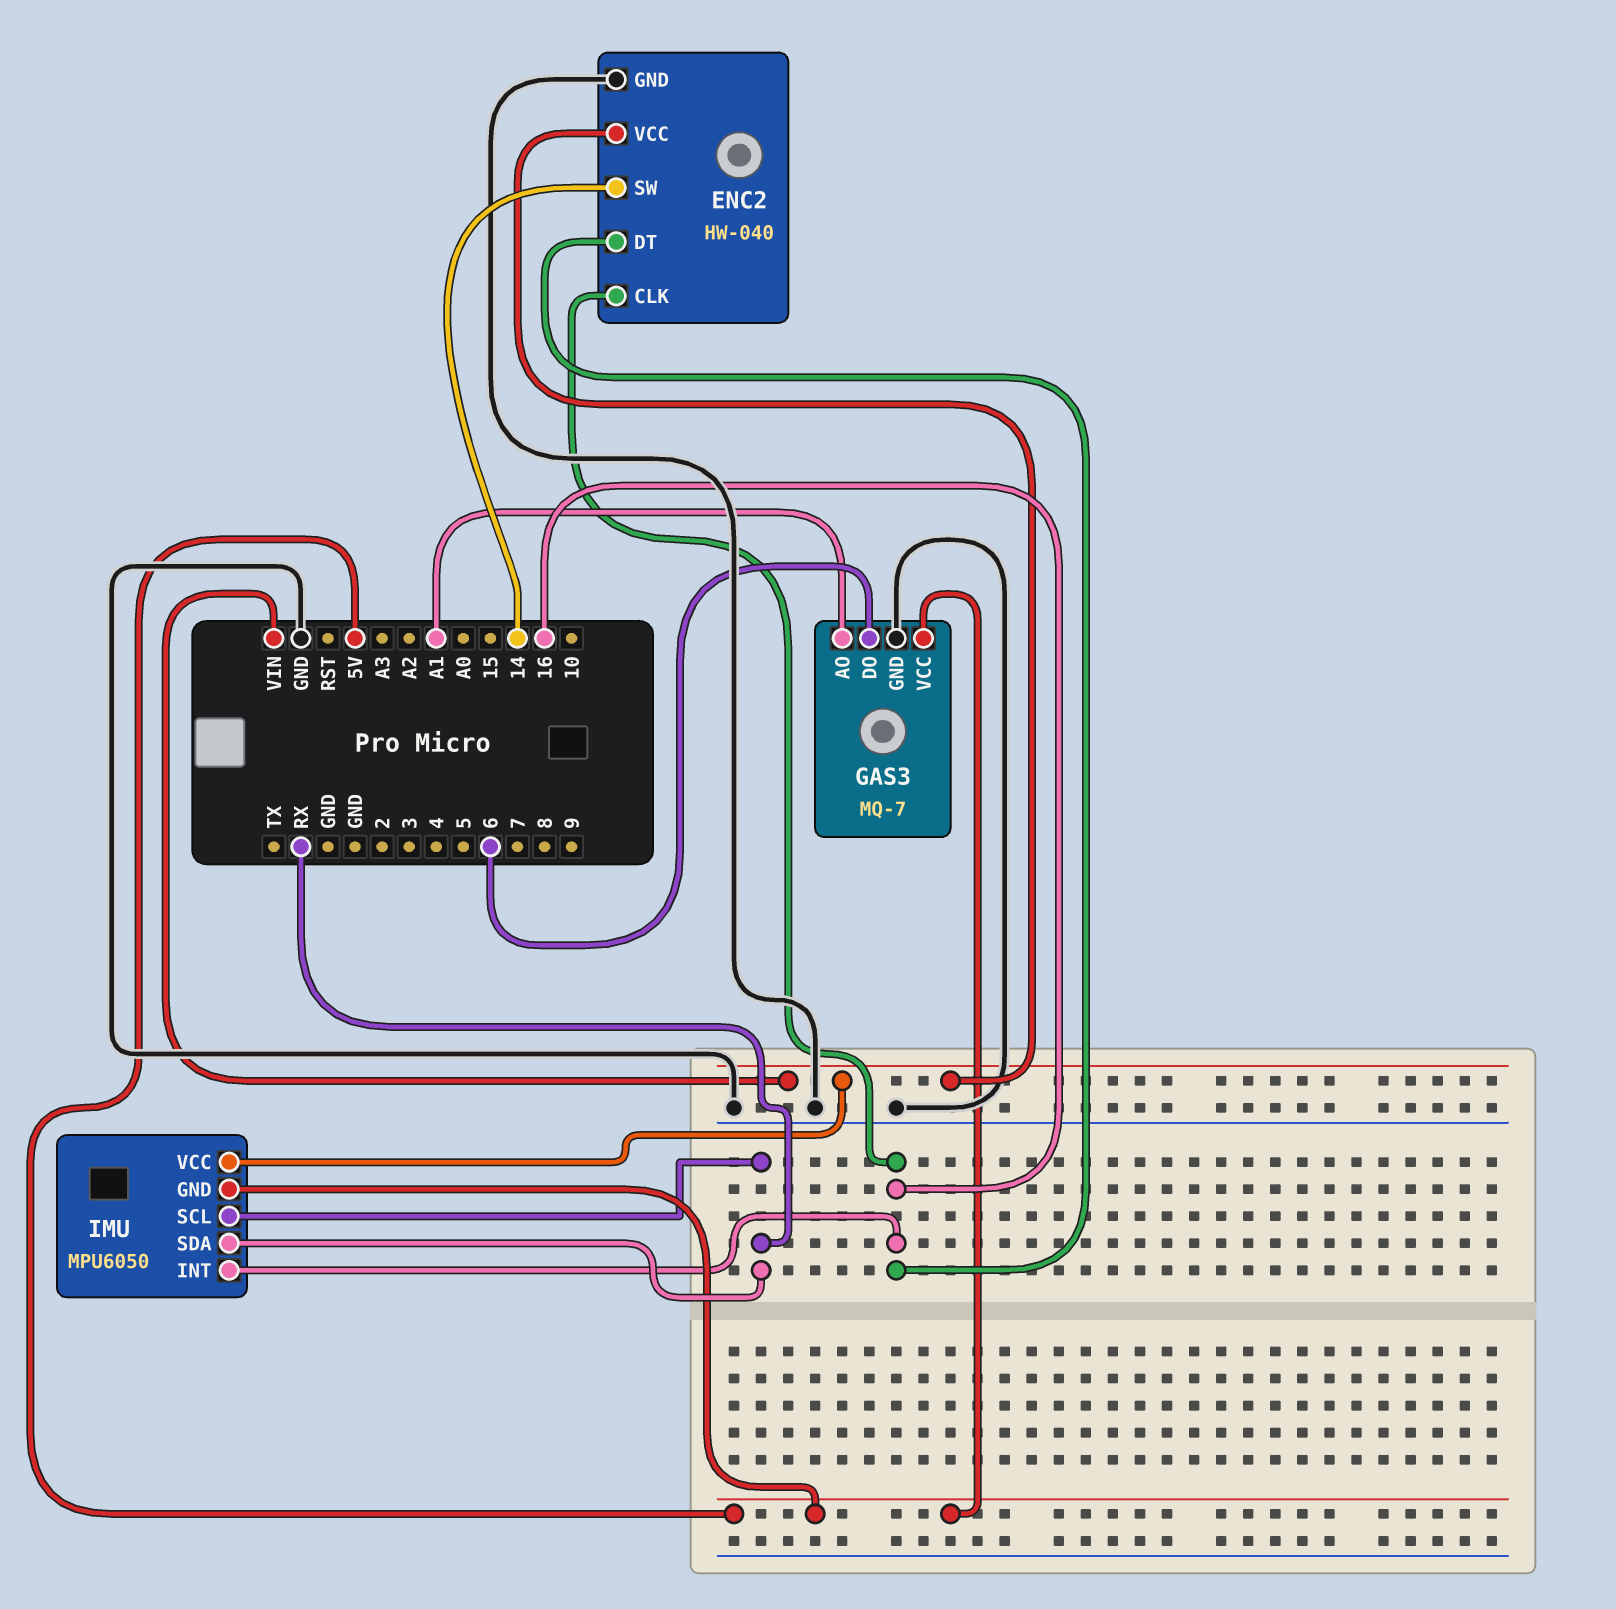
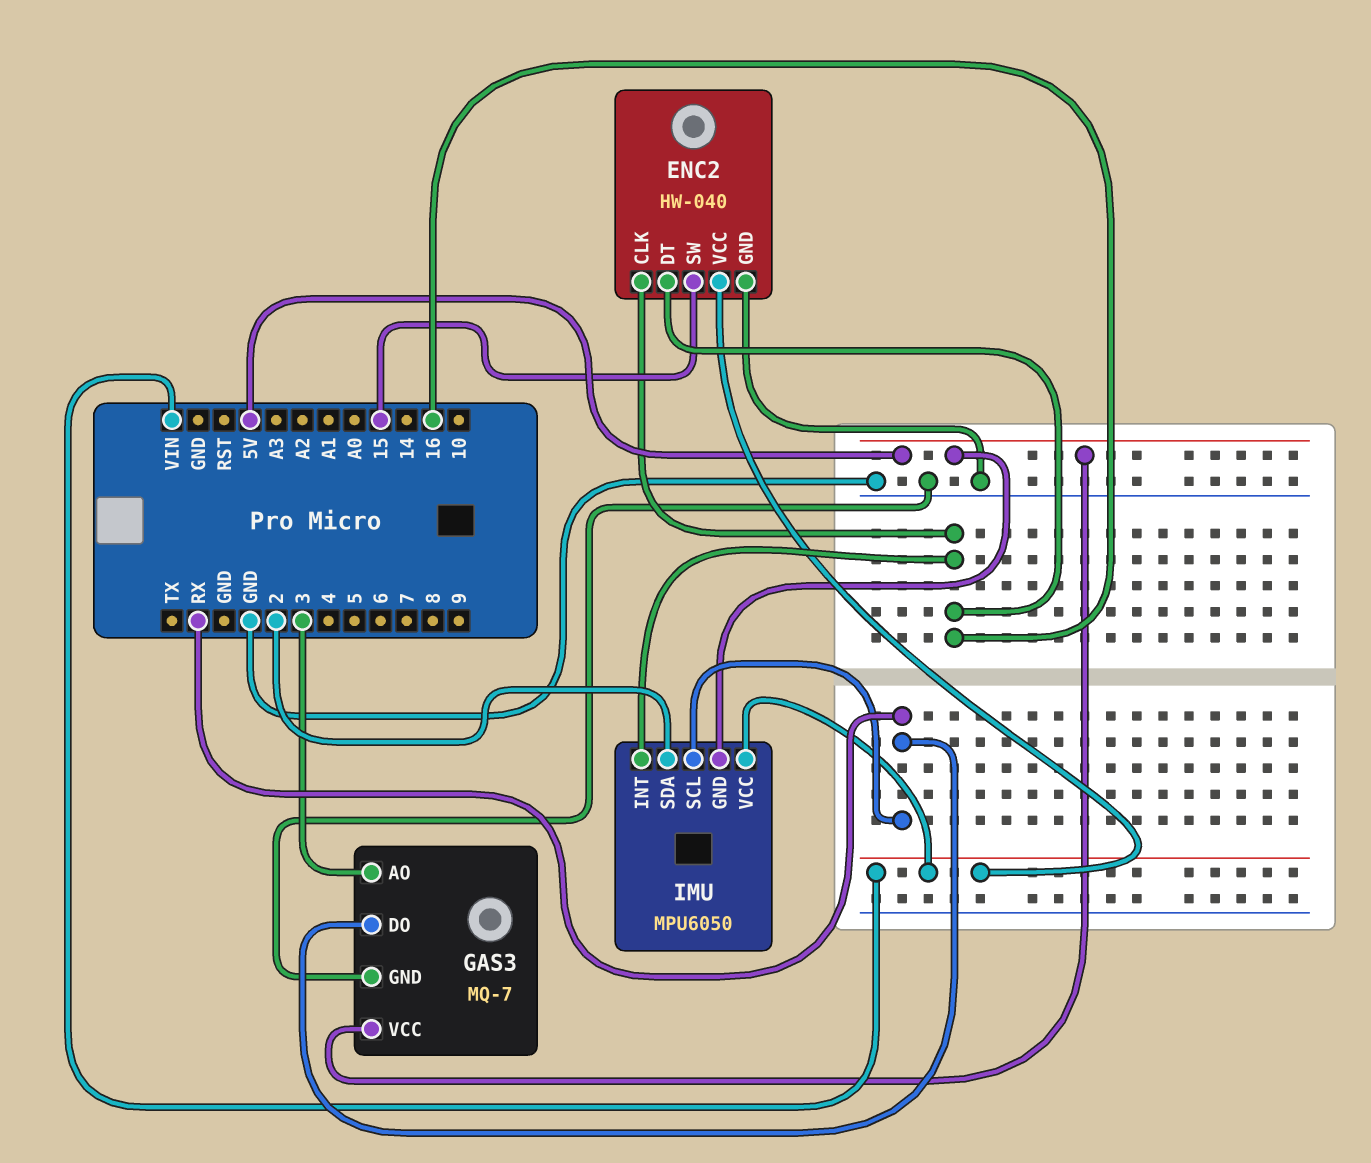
ENC2 pin SW: 14 -> 15
GAS3 pin AO: A1 -> 3
GAS3 pin DO: 6 -> RX
IMU pin SDA: RX -> 2

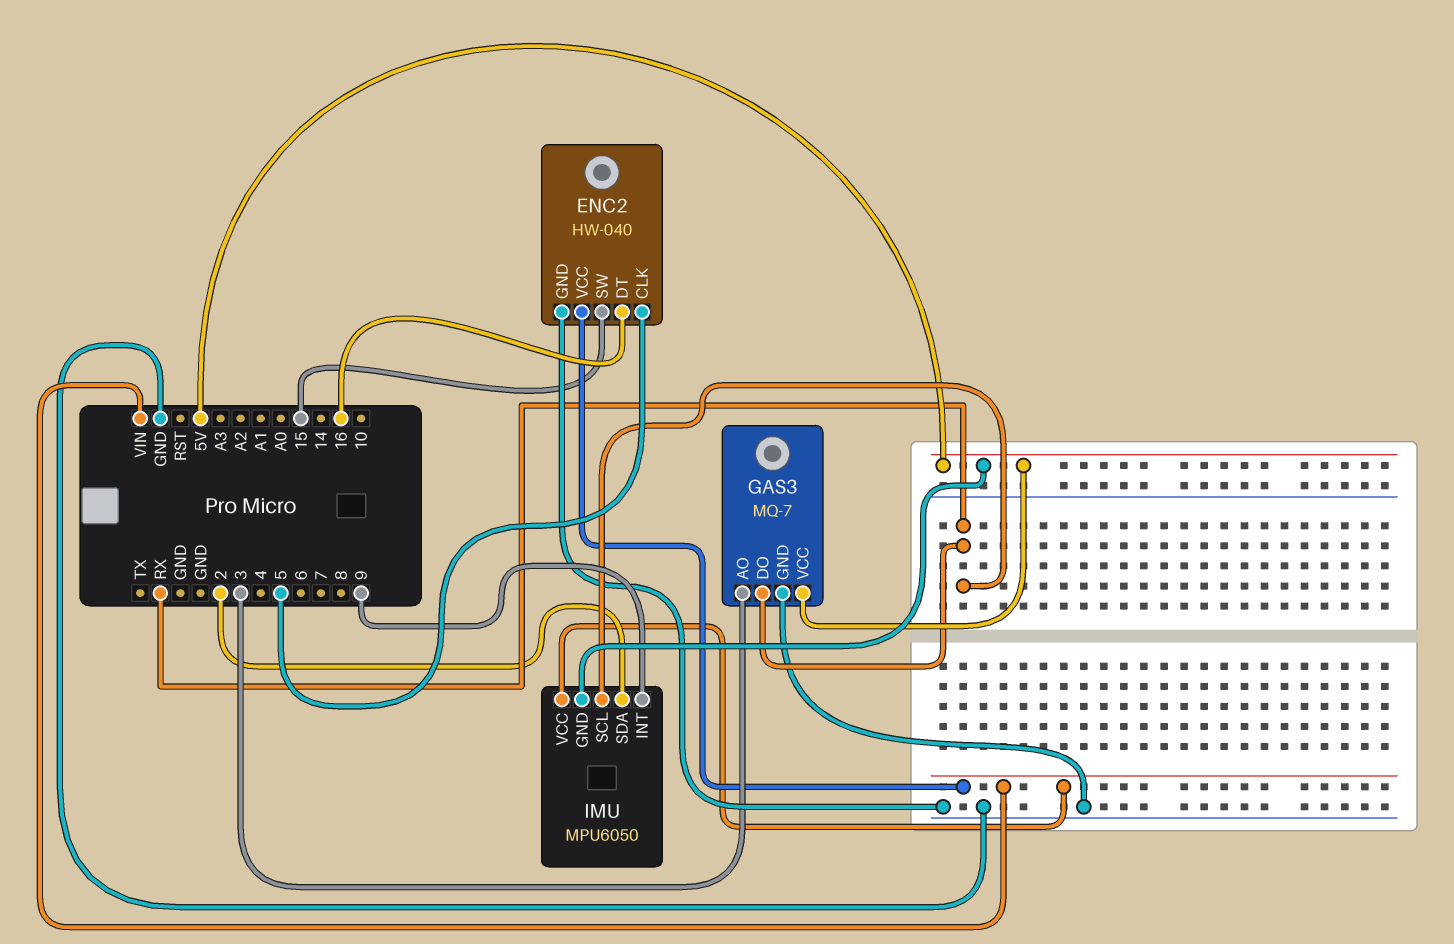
ENC2 pin CLK: 16 -> 5
IMU pin INT: 16 -> 9

